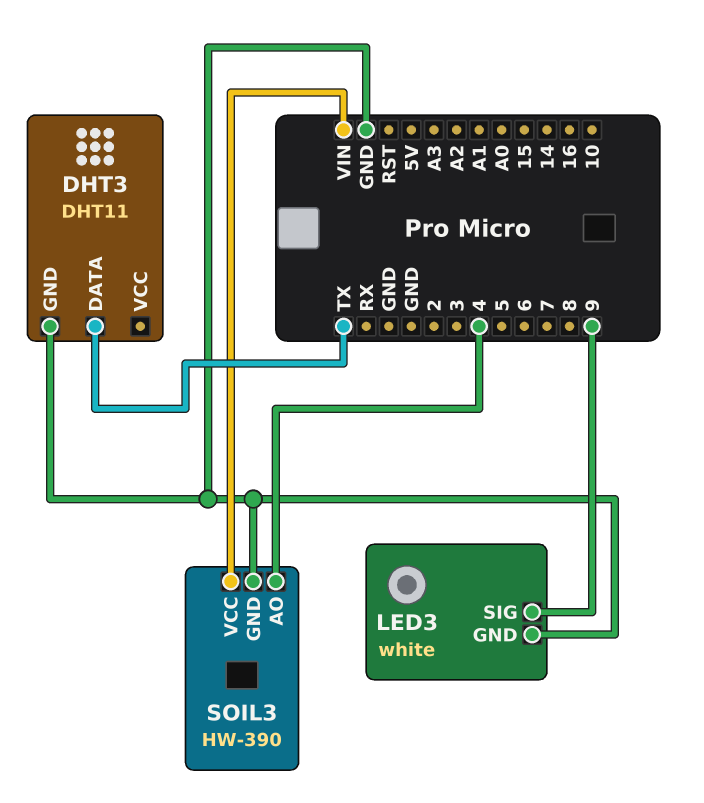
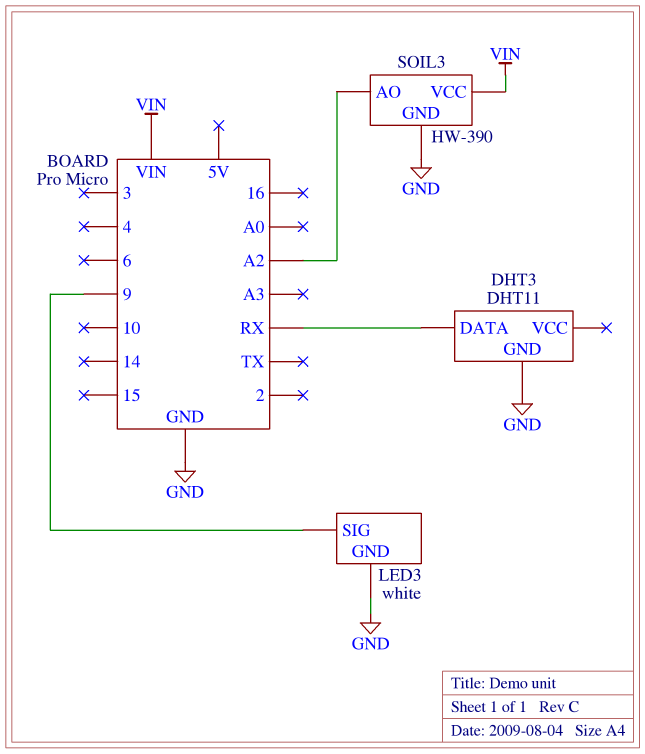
DHT3 pin DATA: TX -> RX
SOIL3 pin AO: 4 -> A2

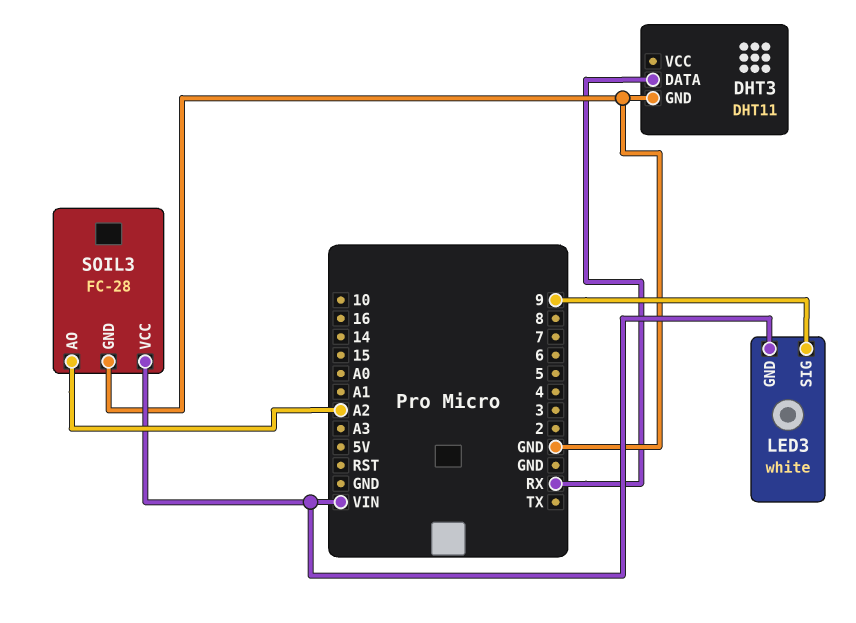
LED3 pin GND: GND -> VIN
SOIL3: HW-390 -> FC-28

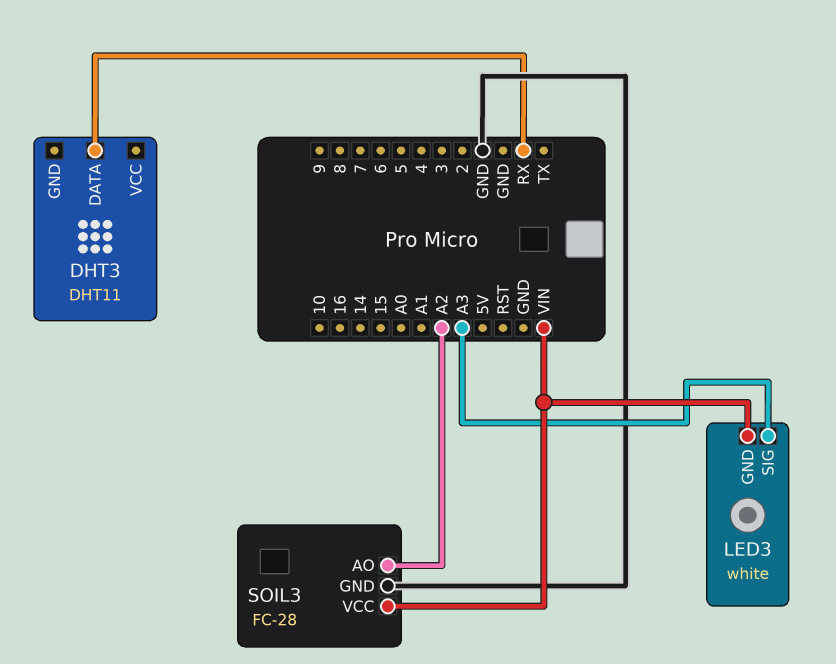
DHT3 pin GND: GND -> none
LED3 pin SIG: 9 -> A3

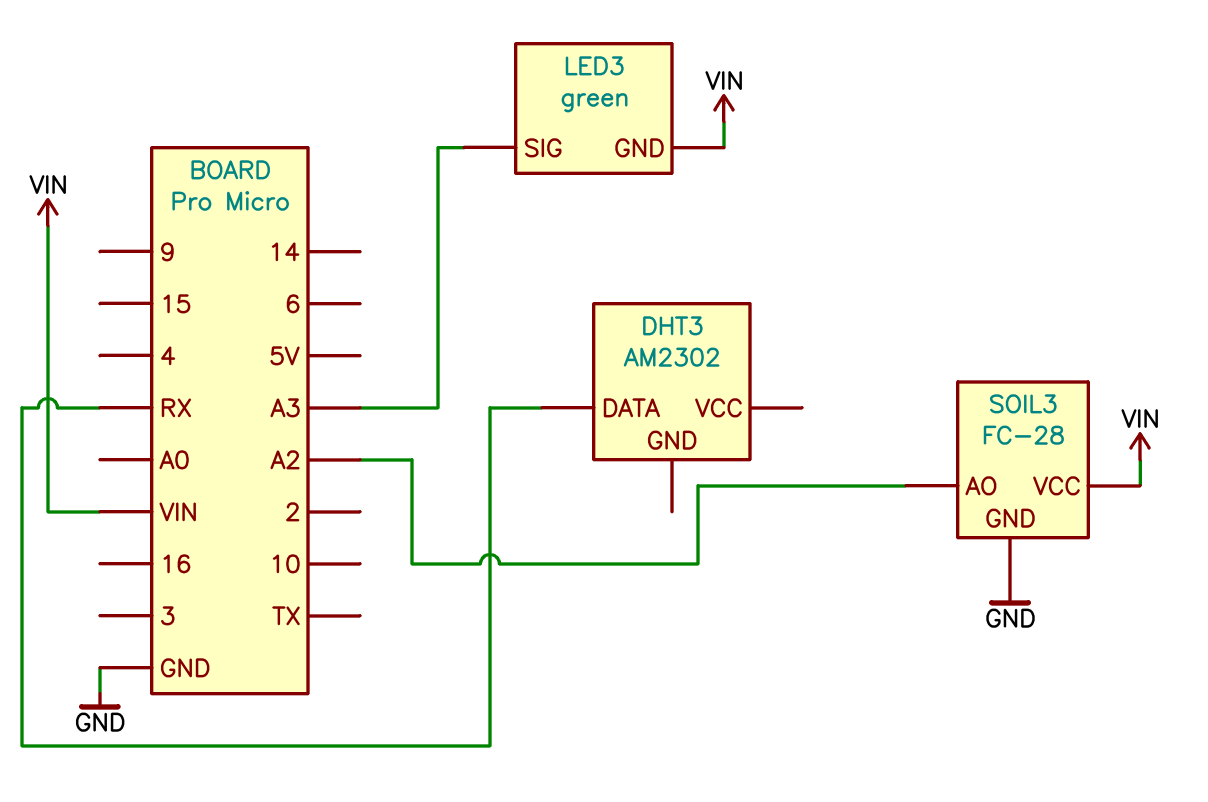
DHT3: DHT11 -> AM2302
LED3: white -> green

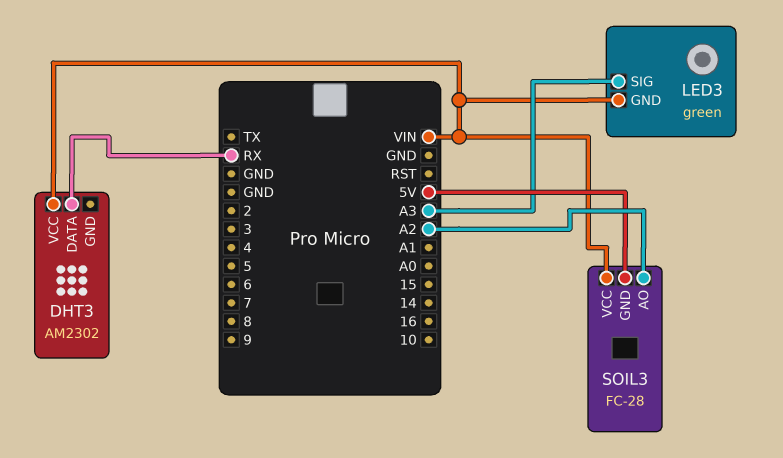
DHT3 pin VCC: none -> VIN
SOIL3 pin GND: GND -> 5V

